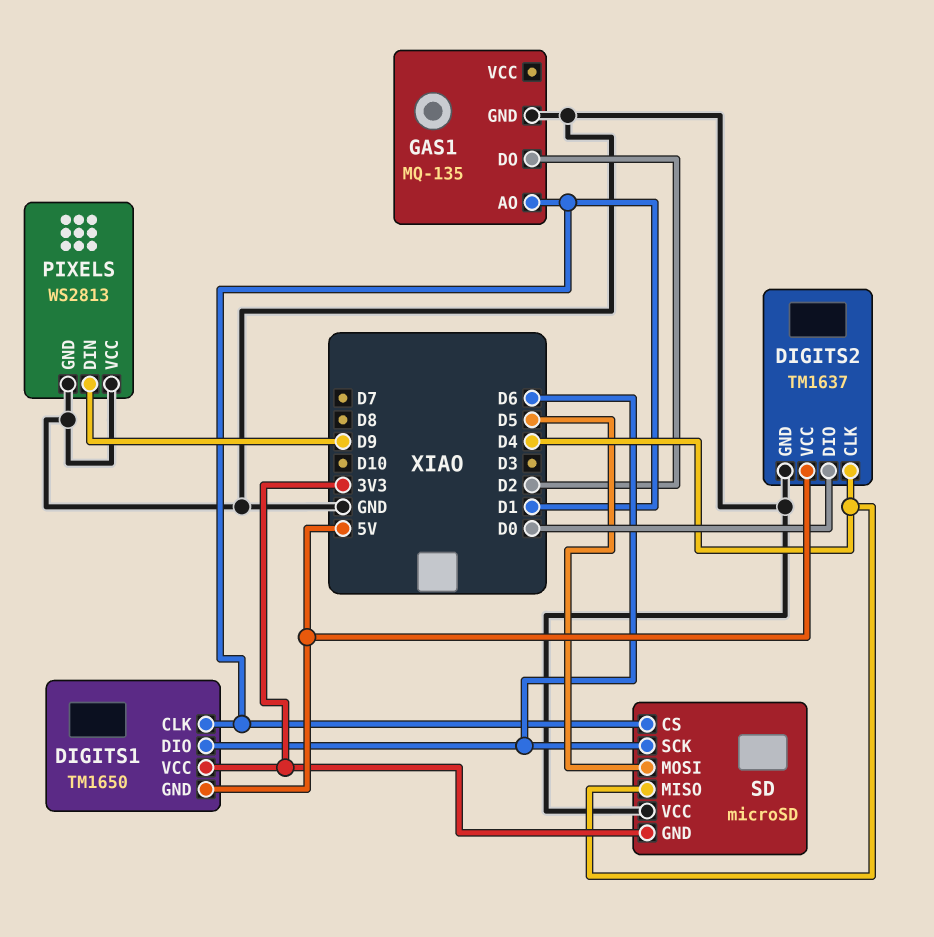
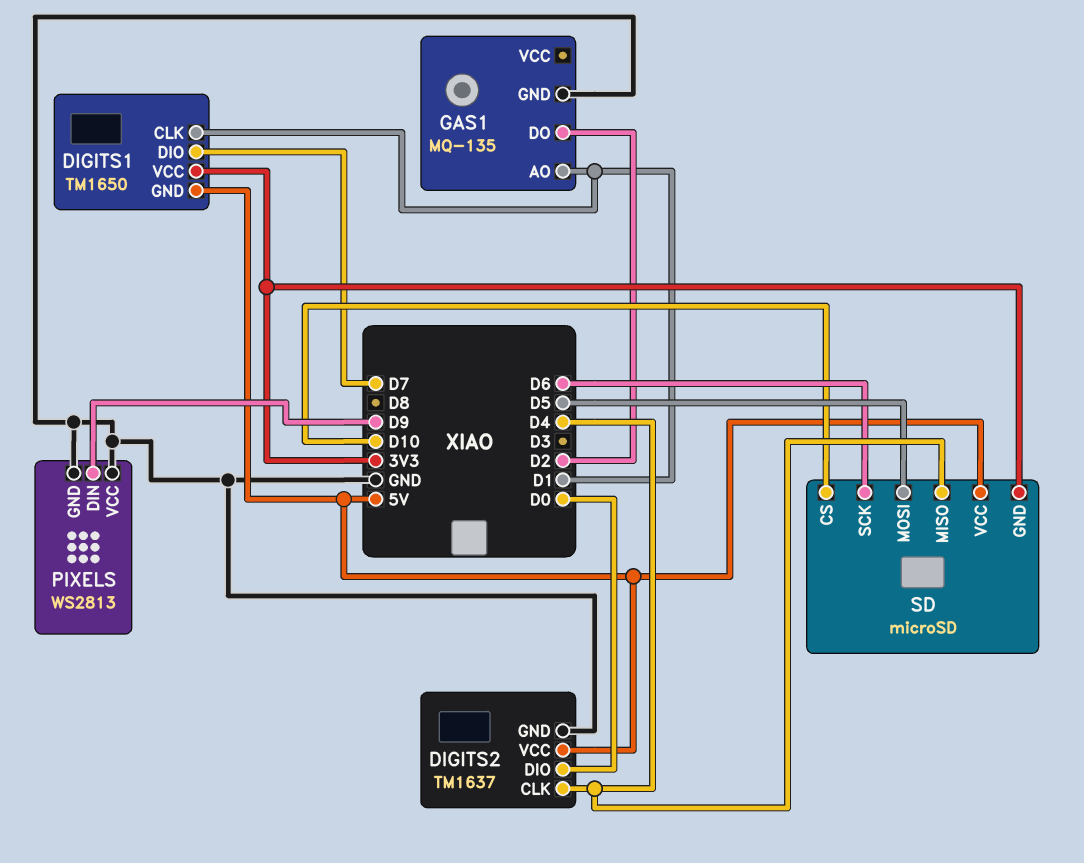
DIGITS1 pin DIO: D6 -> D7
SD pin CS: D1 -> D10
SD pin VCC: GND -> 5V

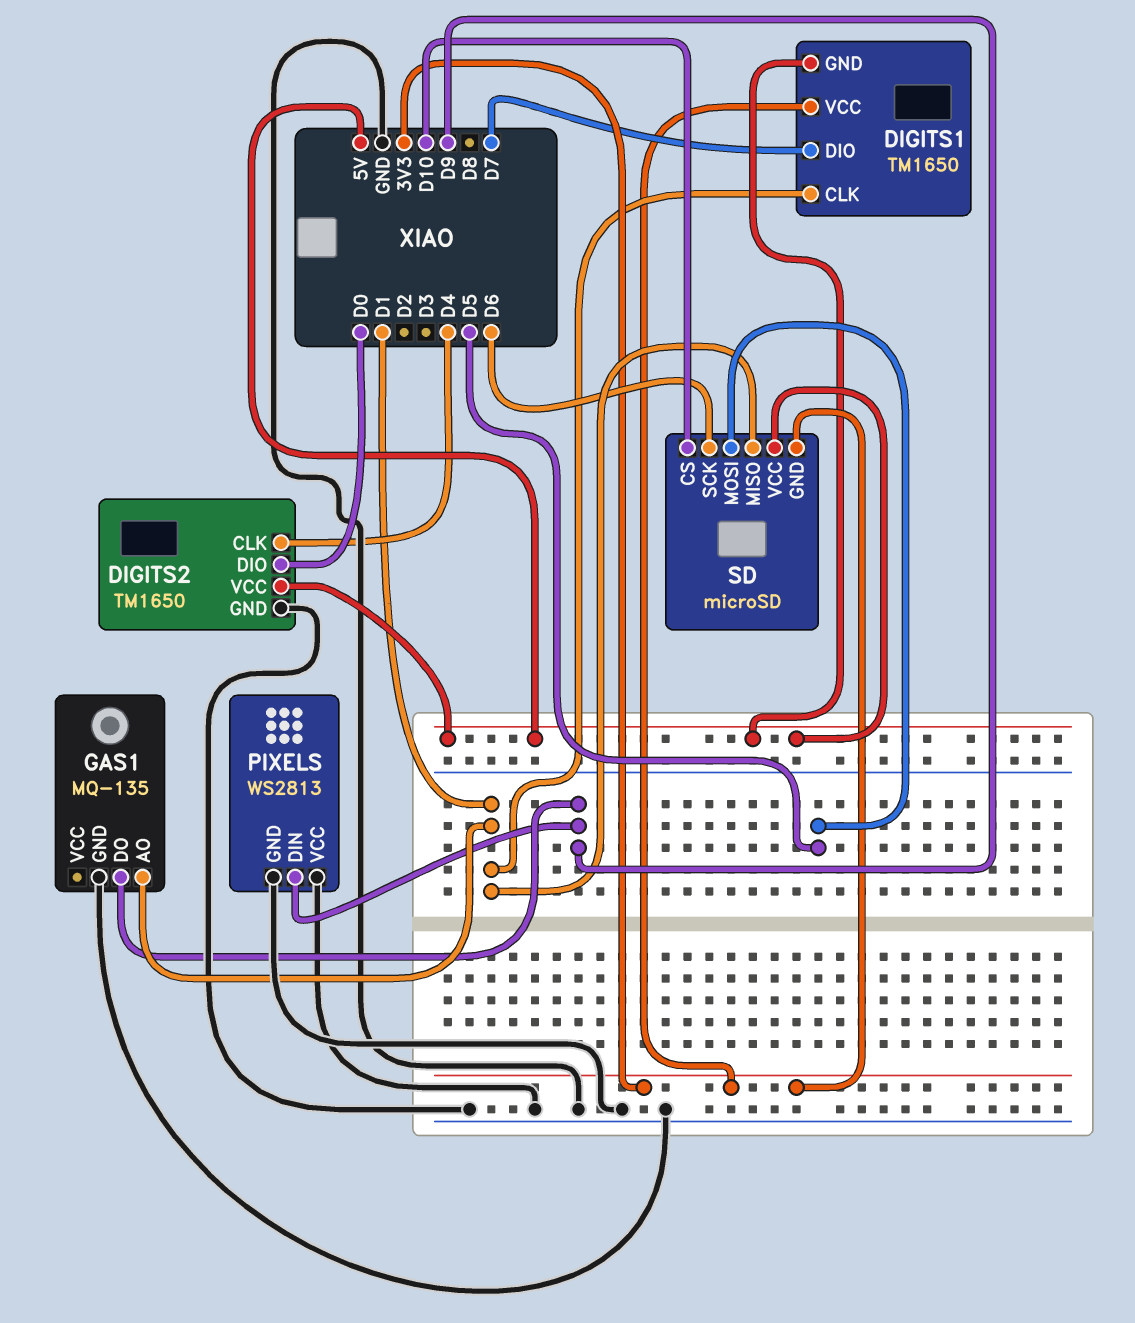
DIGITS2: TM1637 -> TM1650
GAS1 pin DO: D2 -> D9
SD pin MISO: D4 -> D1

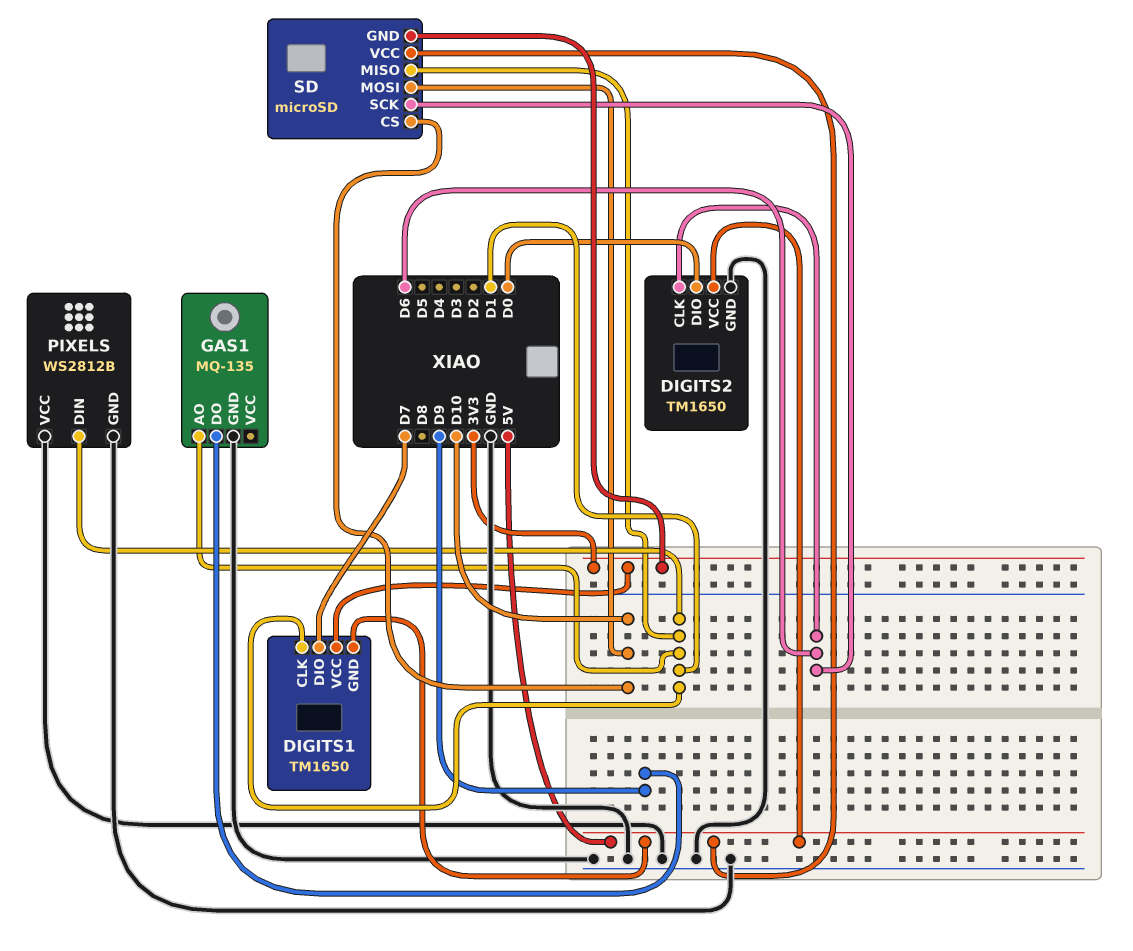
DIGITS2 pin CLK: D4 -> D6
PIXELS: WS2813 -> WS2812B
PIXELS pin DIN: D9 -> D1
SD pin MOSI: D5 -> D10

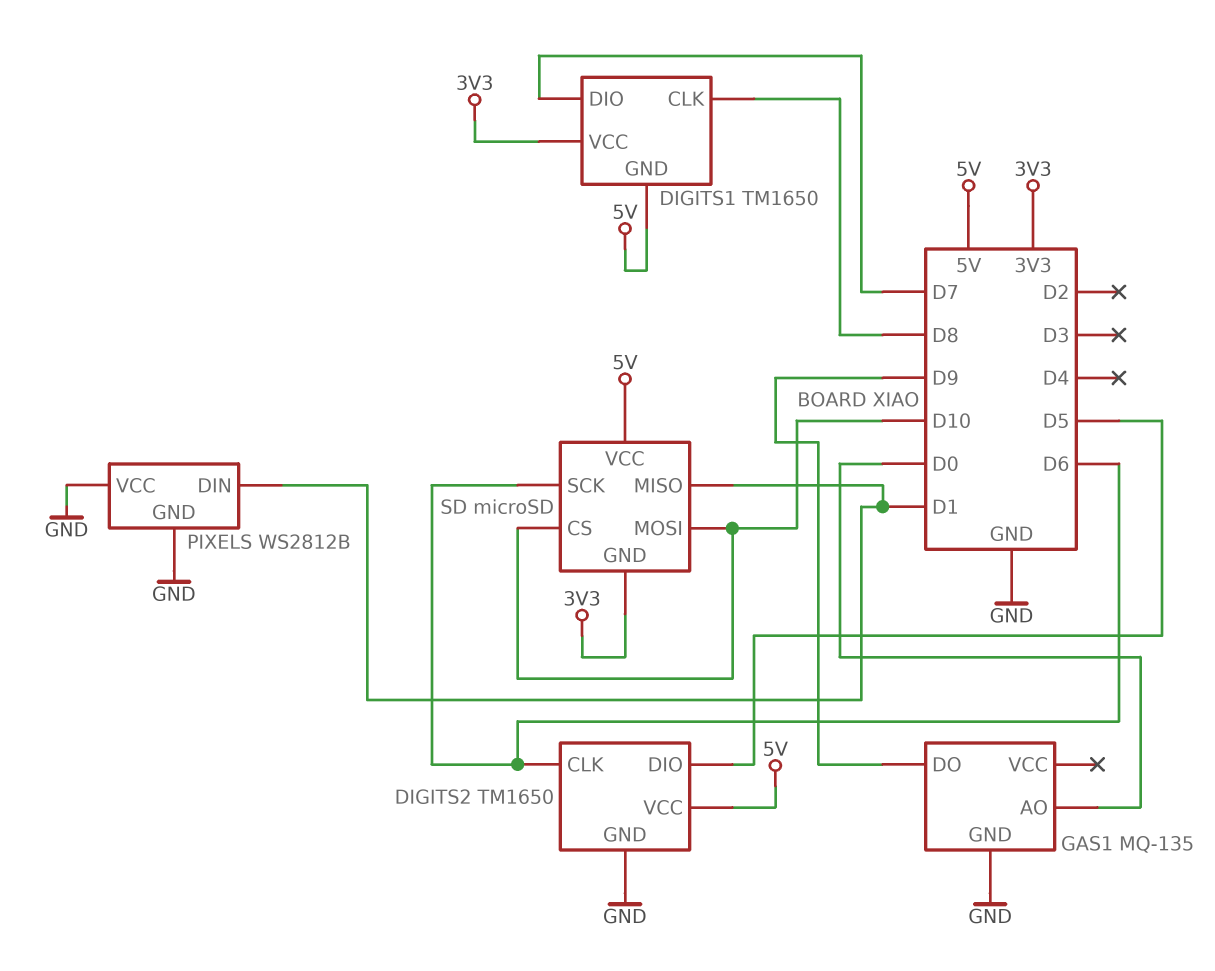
DIGITS1 pin CLK: D1 -> D8
DIGITS2 pin DIO: D0 -> D5
GAS1 pin AO: D1 -> D0

